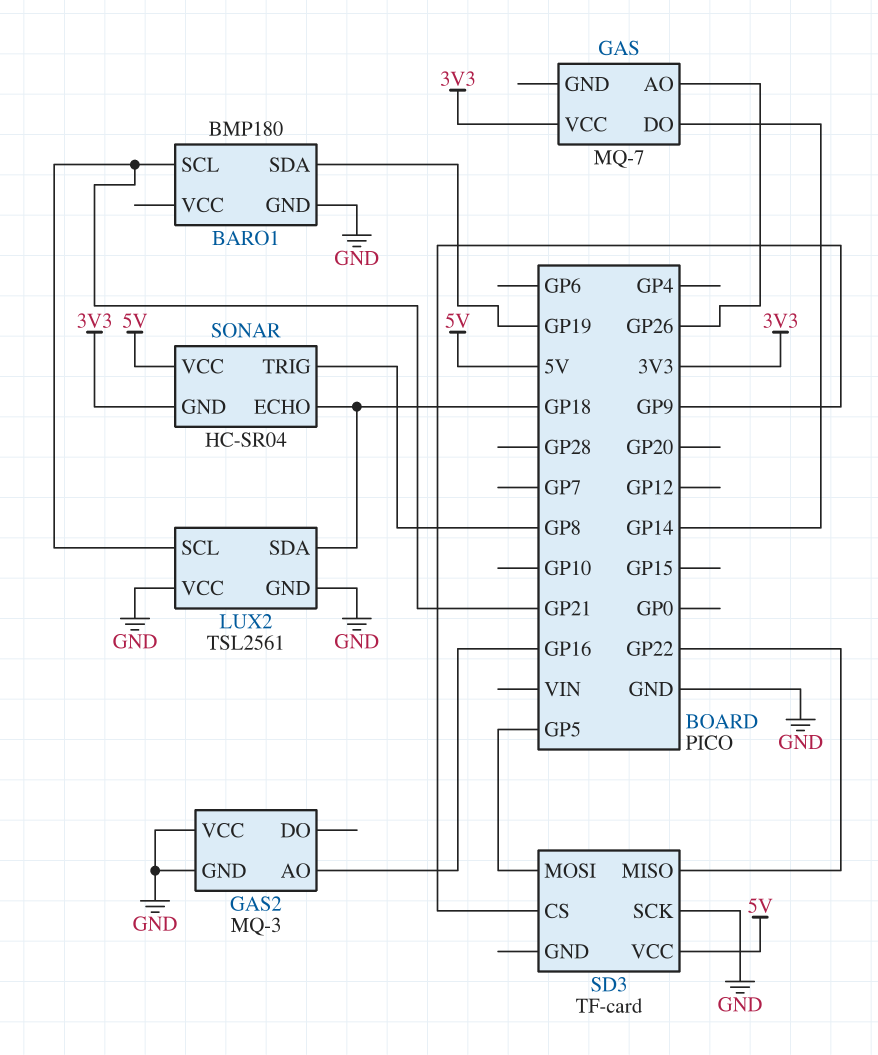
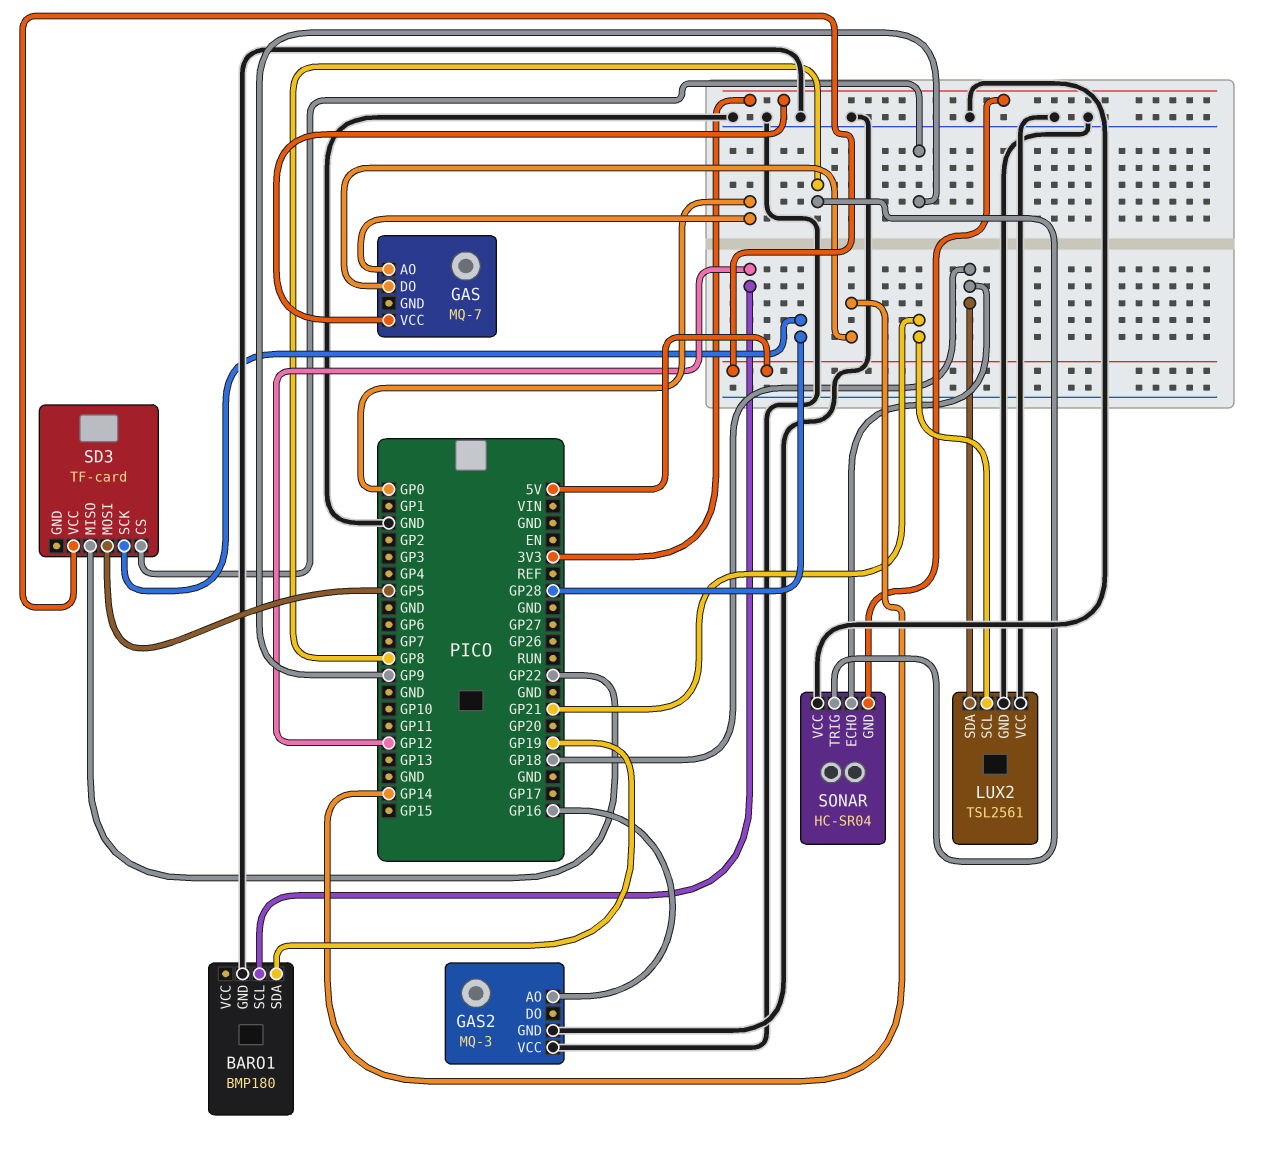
BARO1 pin SCL: GP21 -> GP12
GAS pin AO: GP26 -> GP0
SD3 pin SCK: GND -> GP28
SONAR pin VCC: 5V -> GND

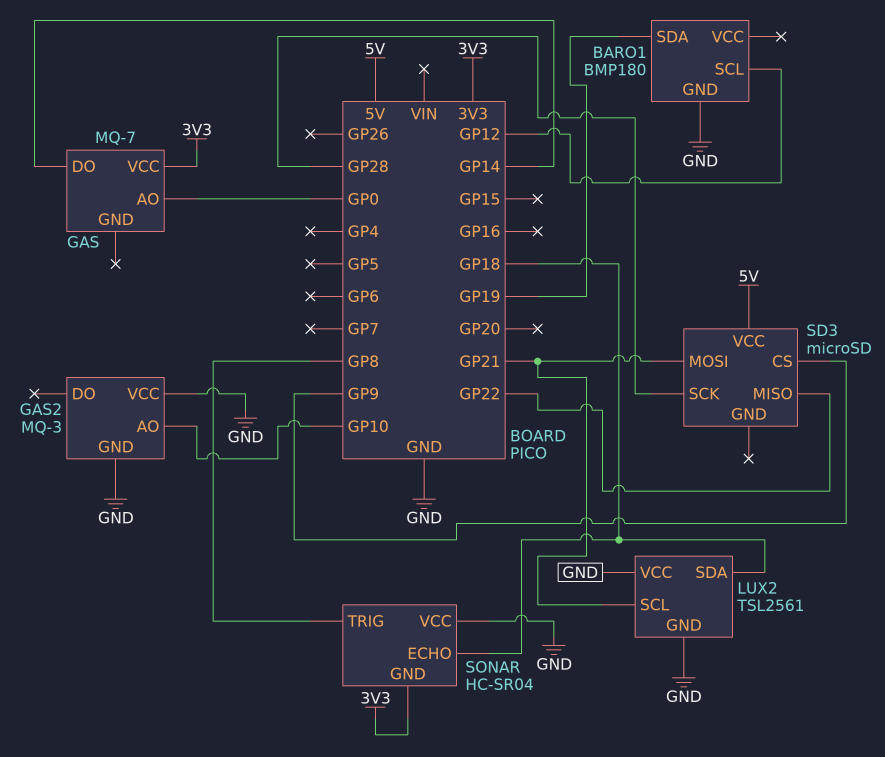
GAS2 pin AO: GP16 -> GP10
SD3: TF-card -> microSD
SD3 pin MOSI: GP5 -> GP21

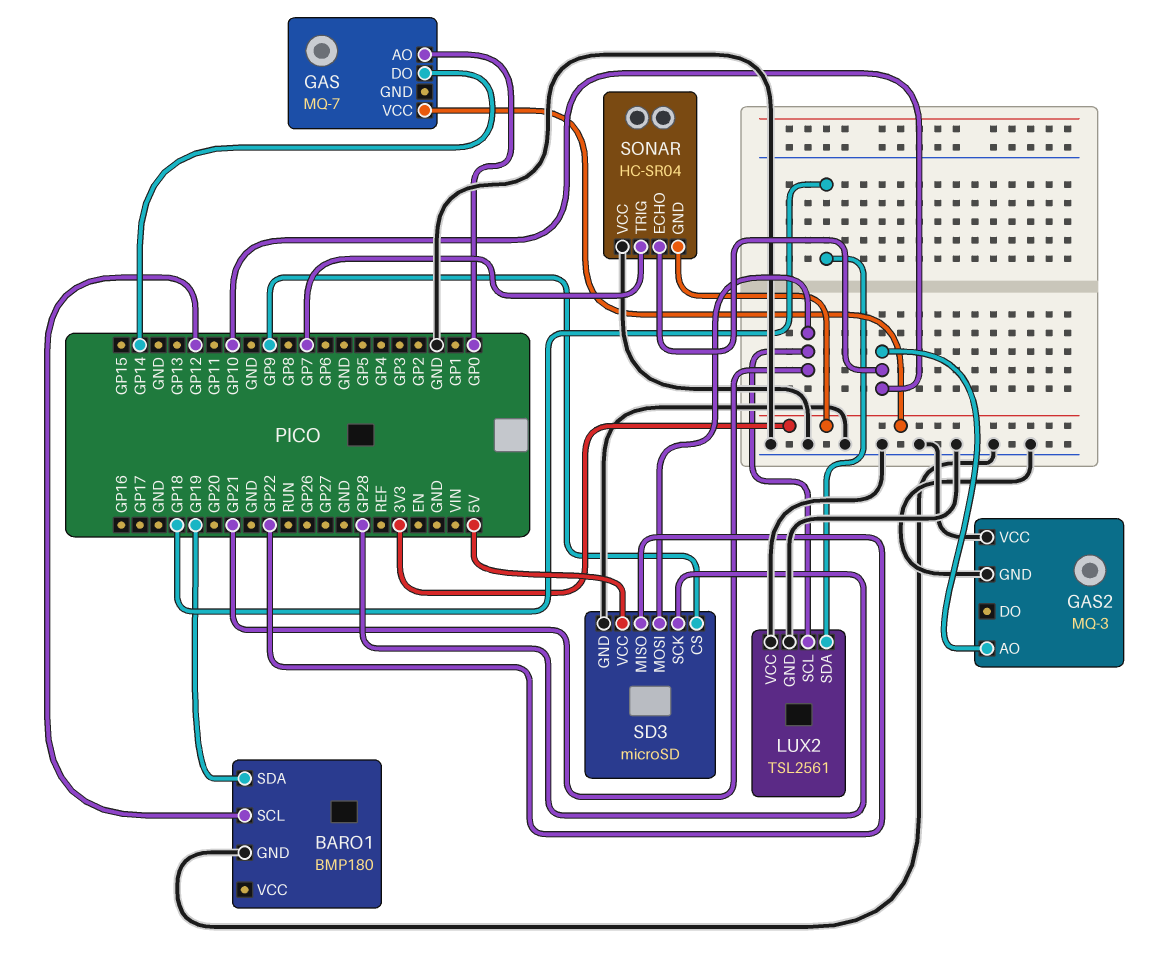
SD3 pin GND: none -> GND
SONAR pin ECHO: GP18 -> GP10
SONAR pin TRIG: GP8 -> GP7

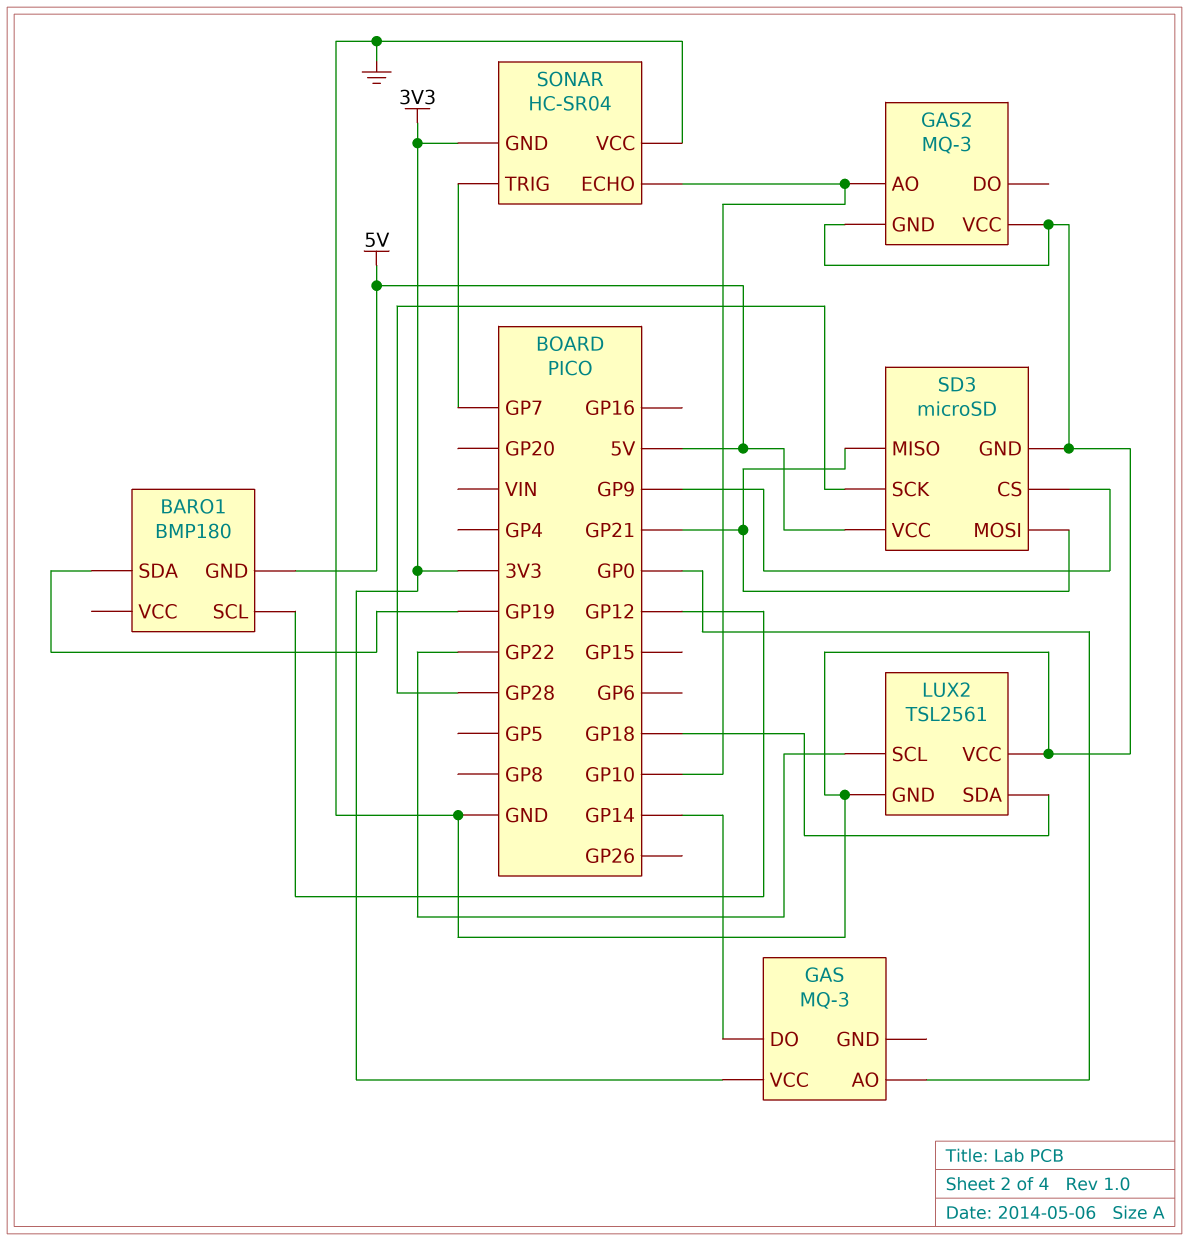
BARO1 pin GND: GND -> 5V
GAS: MQ-7 -> MQ-3
LUX2 pin SCL: GP21 -> GP22
SD3 pin MISO: GP22 -> GP21

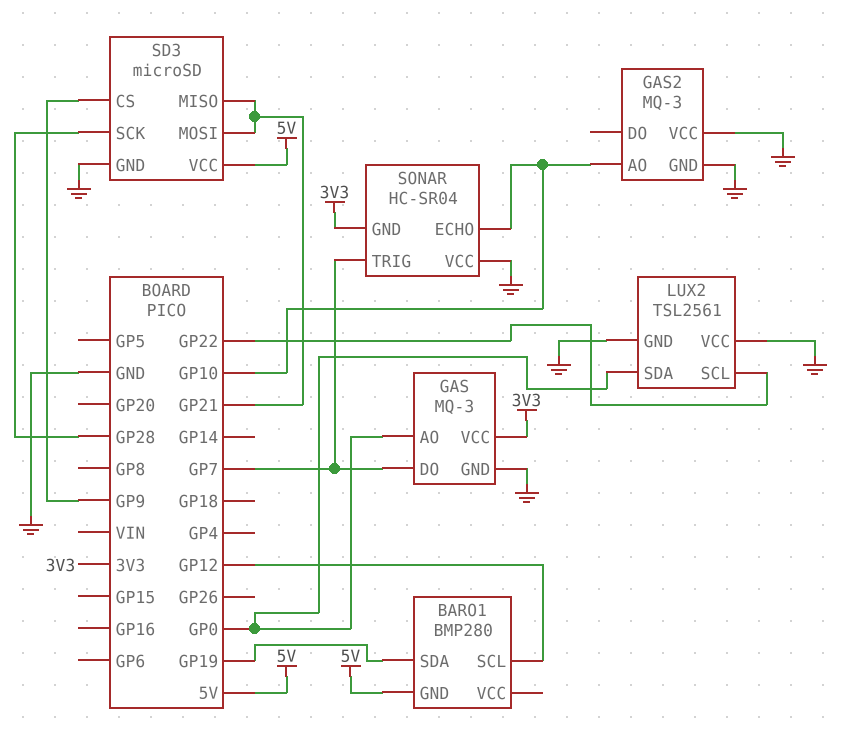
BARO1: BMP180 -> BMP280
GAS pin DO: GP14 -> GP7
GAS pin GND: none -> GND
LUX2 pin SDA: GP18 -> GP0

